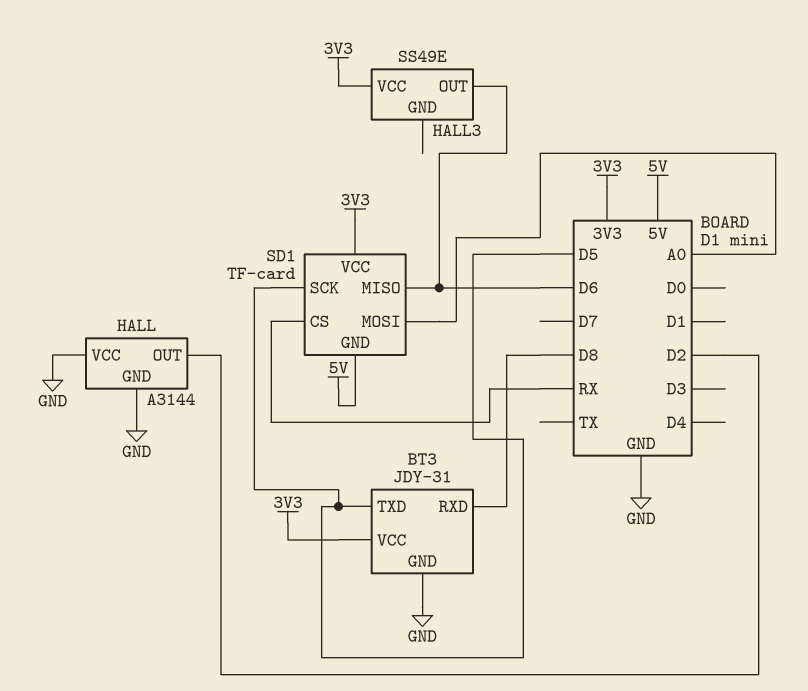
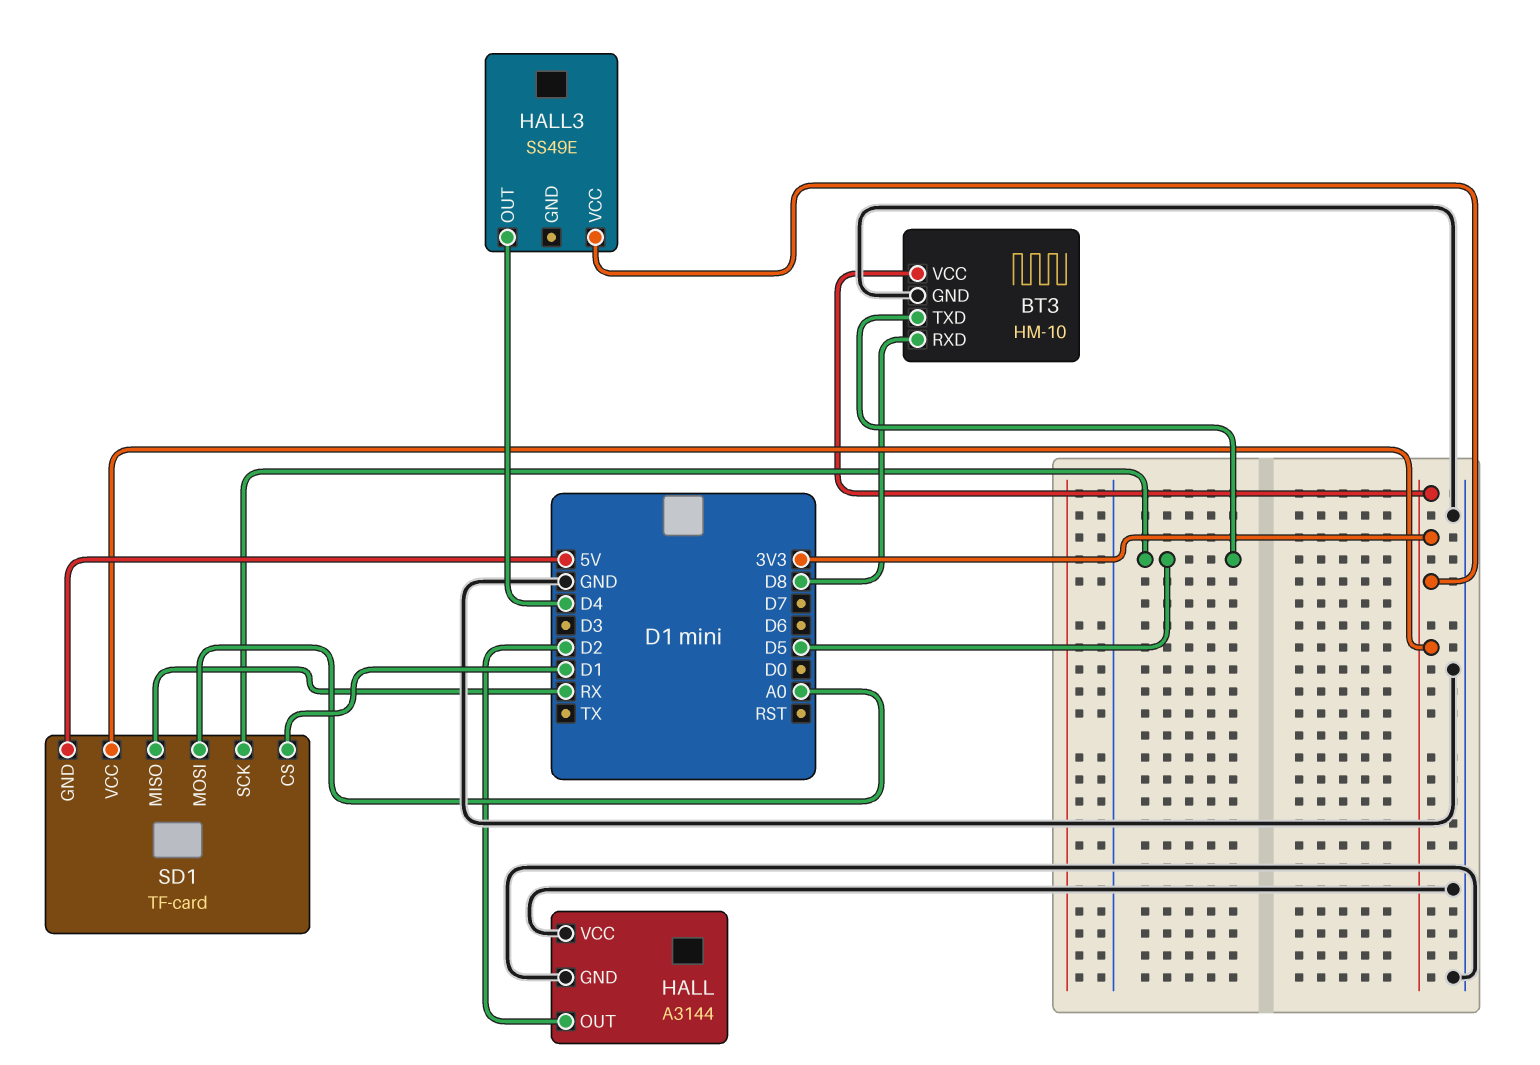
BT3: JDY-31 -> HM-10
HALL3 pin OUT: D6 -> D4
SD1 pin CS: RX -> D1
SD1 pin MISO: D6 -> RX

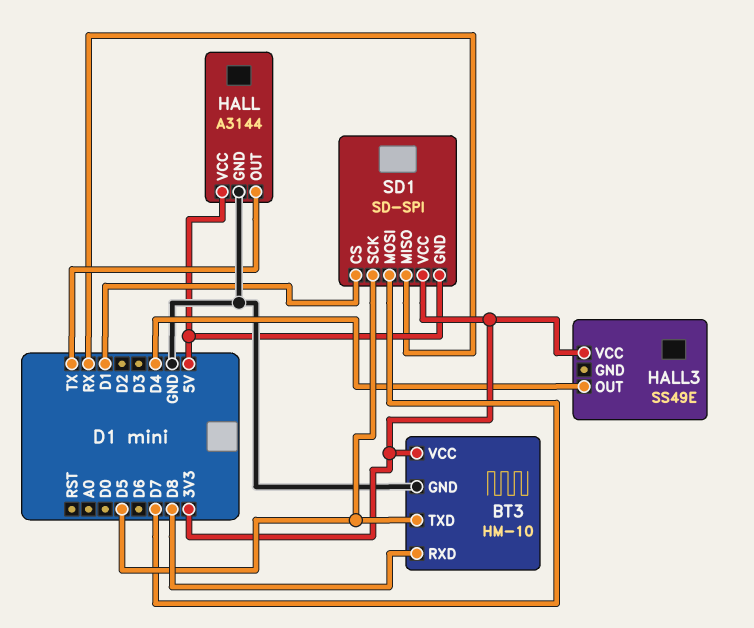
HALL pin OUT: D2 -> TX
HALL pin VCC: GND -> 5V
SD1: TF-card -> SD-SPI
SD1 pin MOSI: A0 -> D7

